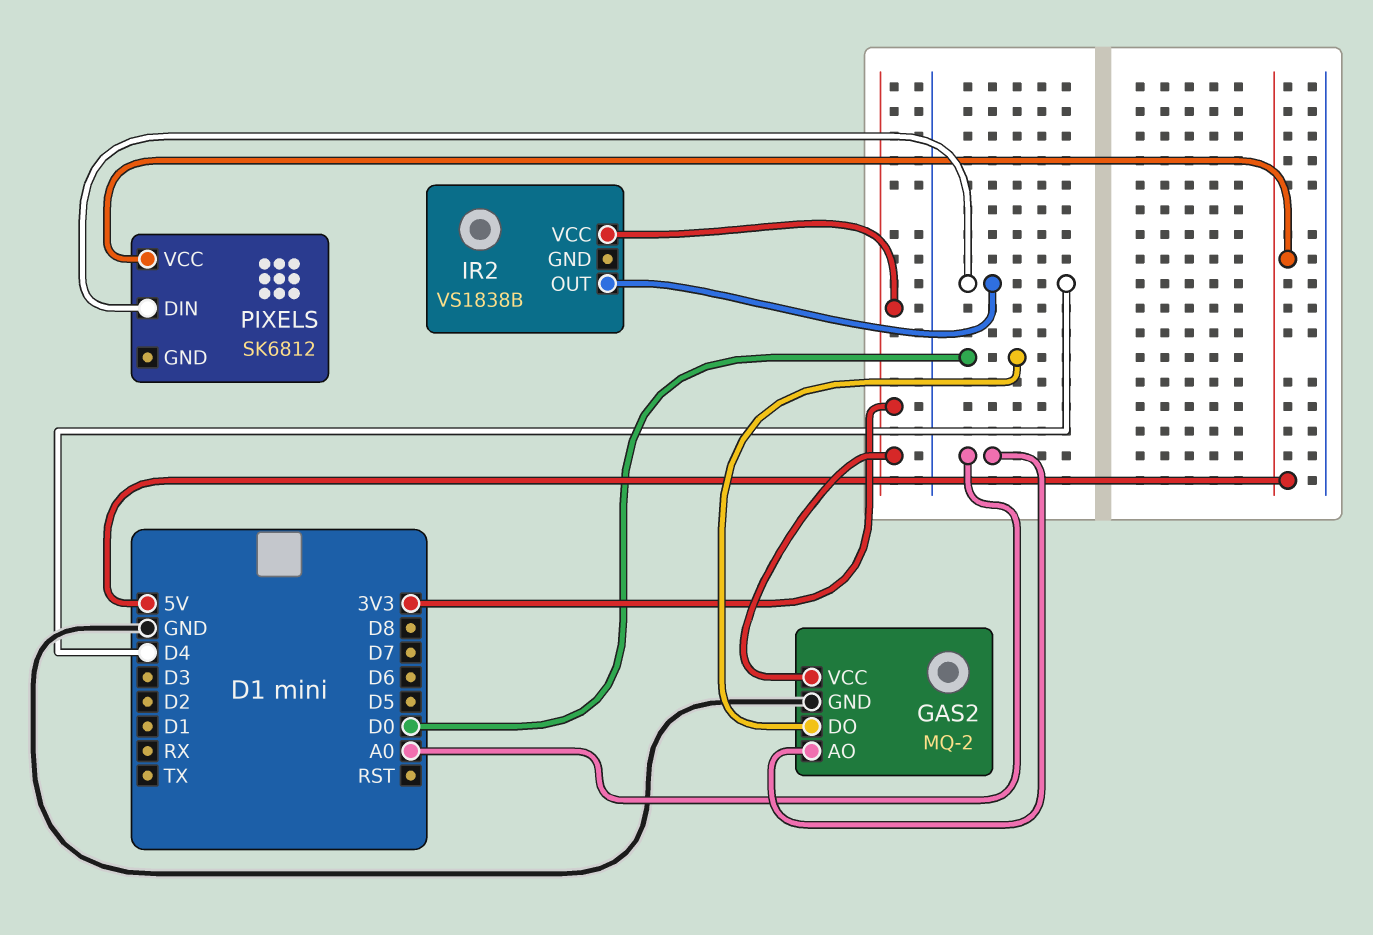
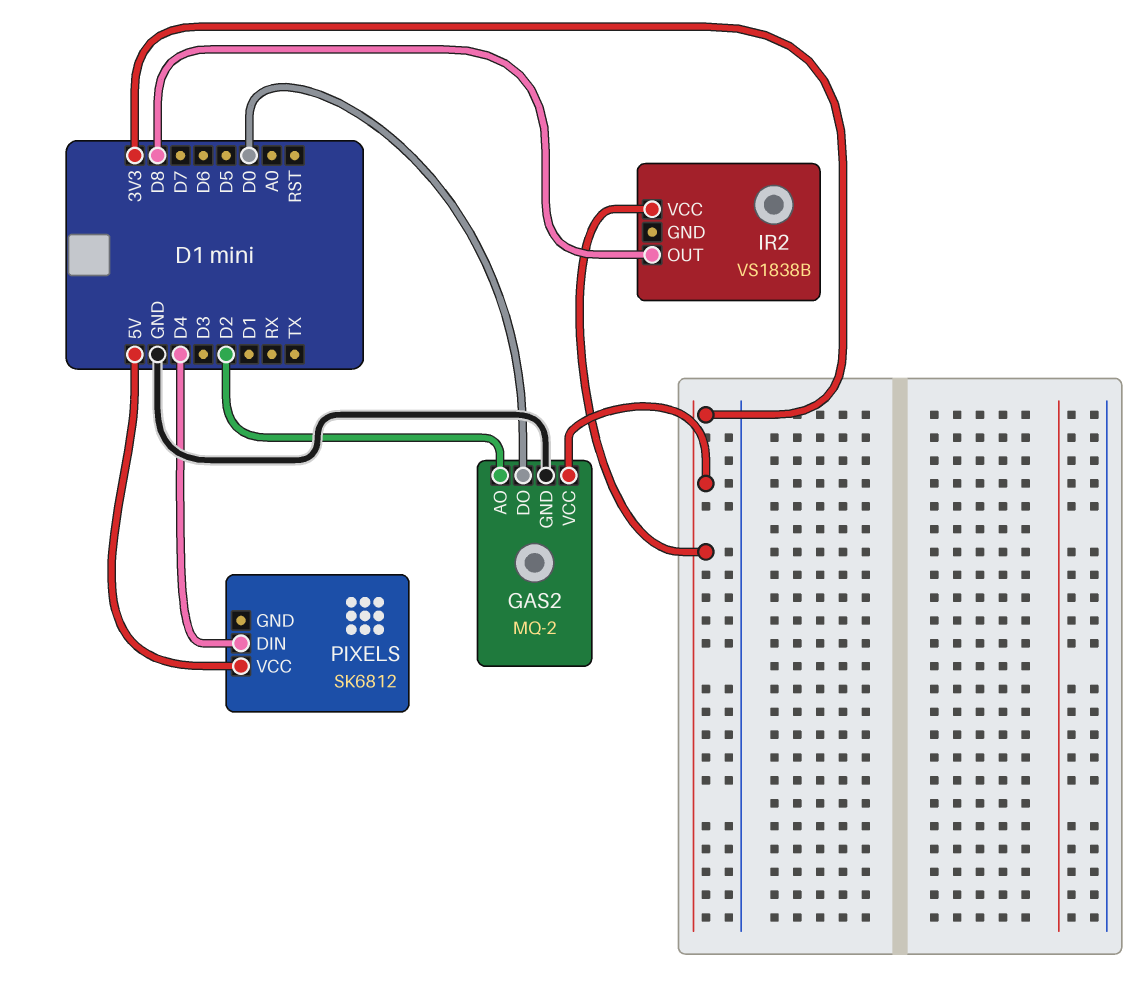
GAS2 pin AO: A0 -> D2
IR2 pin OUT: D4 -> D8

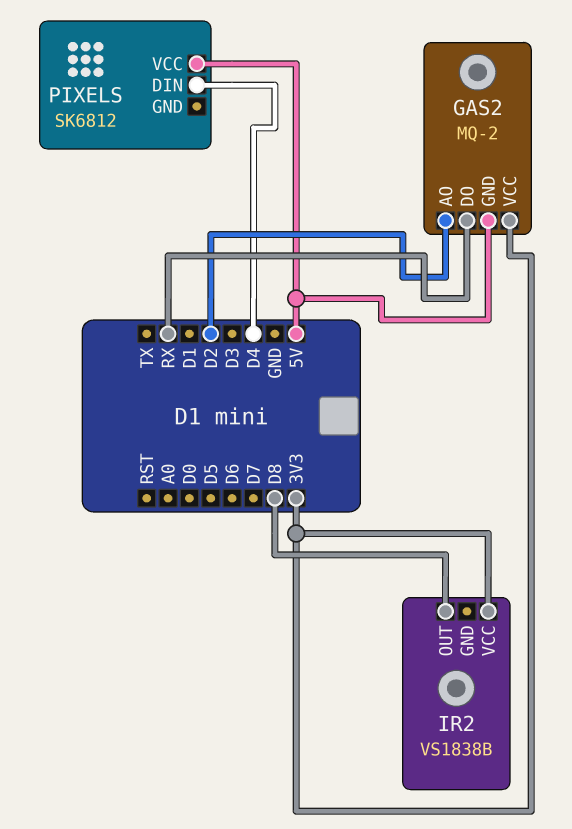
GAS2 pin DO: D0 -> RX
GAS2 pin GND: GND -> 5V

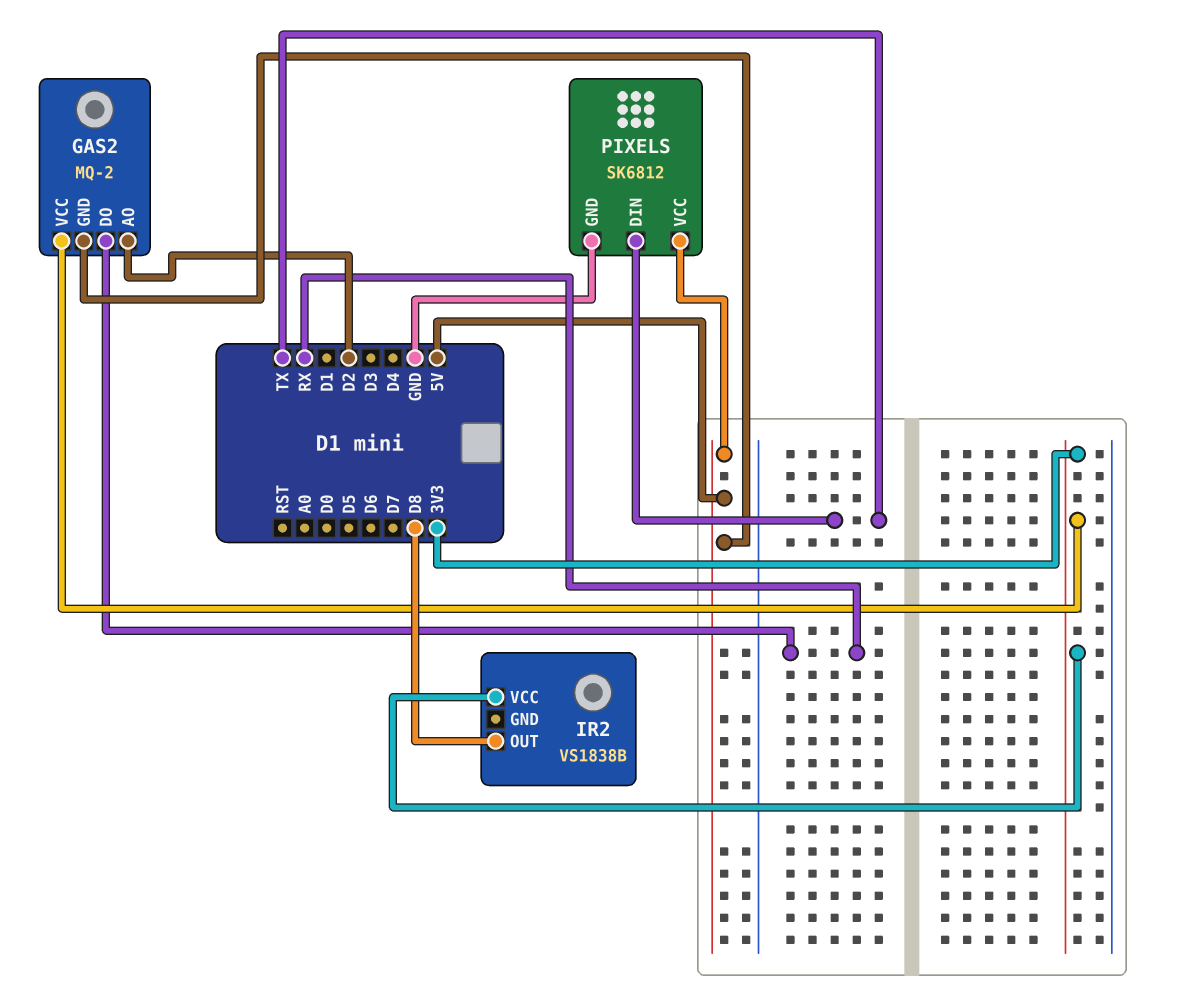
PIXELS pin DIN: D4 -> TX
PIXELS pin GND: none -> GND

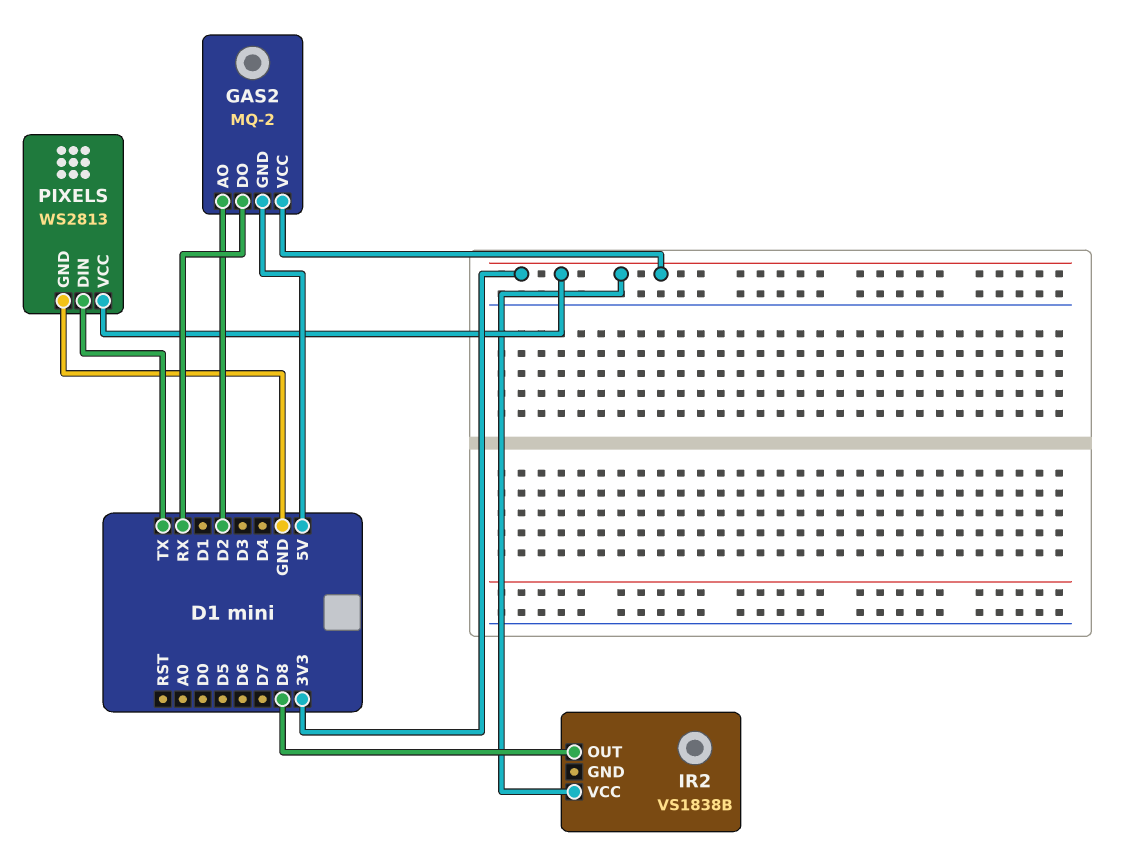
PIXELS: SK6812 -> WS2813
PIXELS pin VCC: 5V -> 3V3

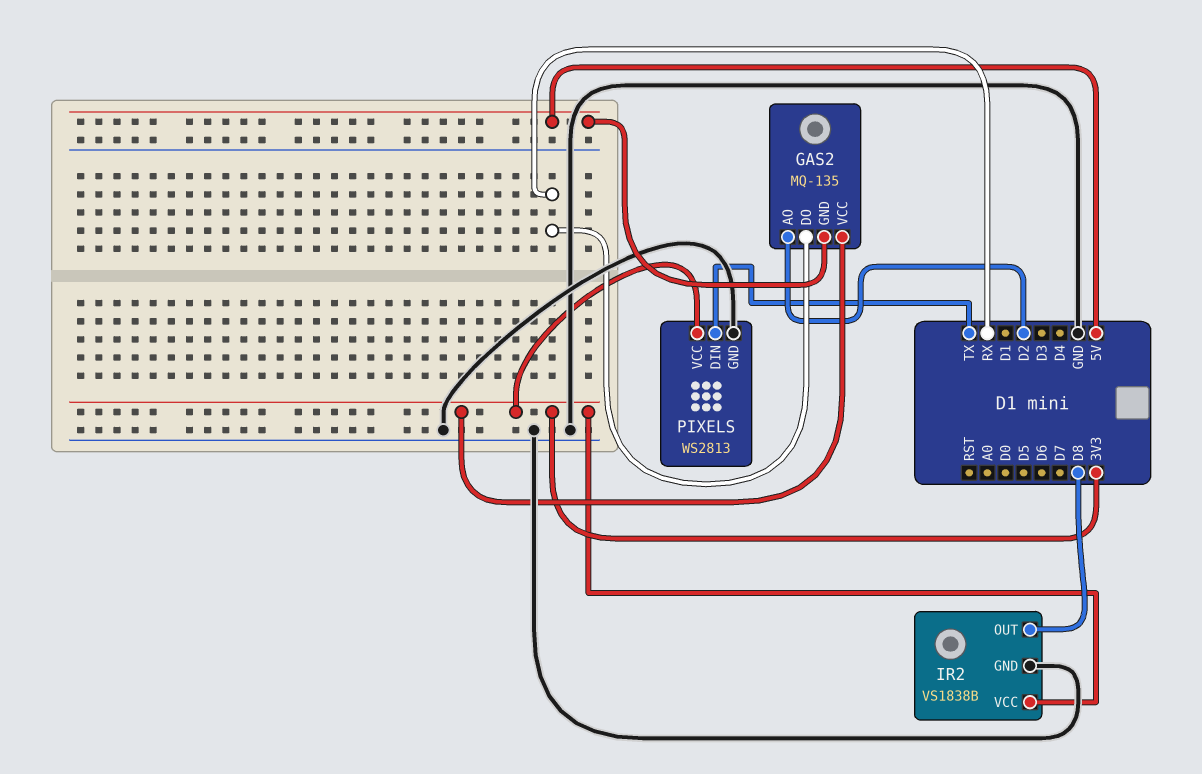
GAS2: MQ-2 -> MQ-135
IR2 pin GND: none -> GND

